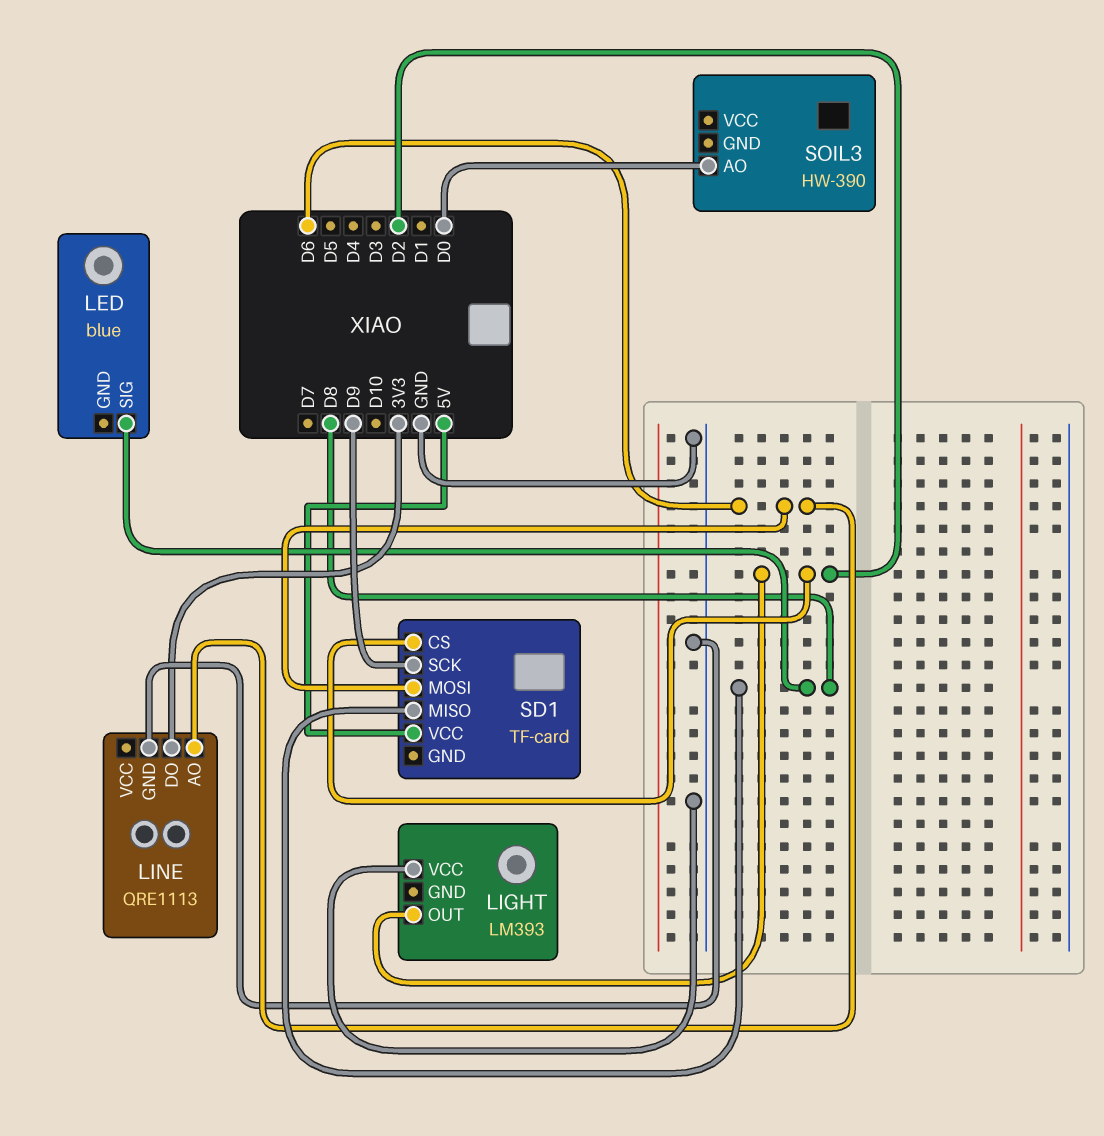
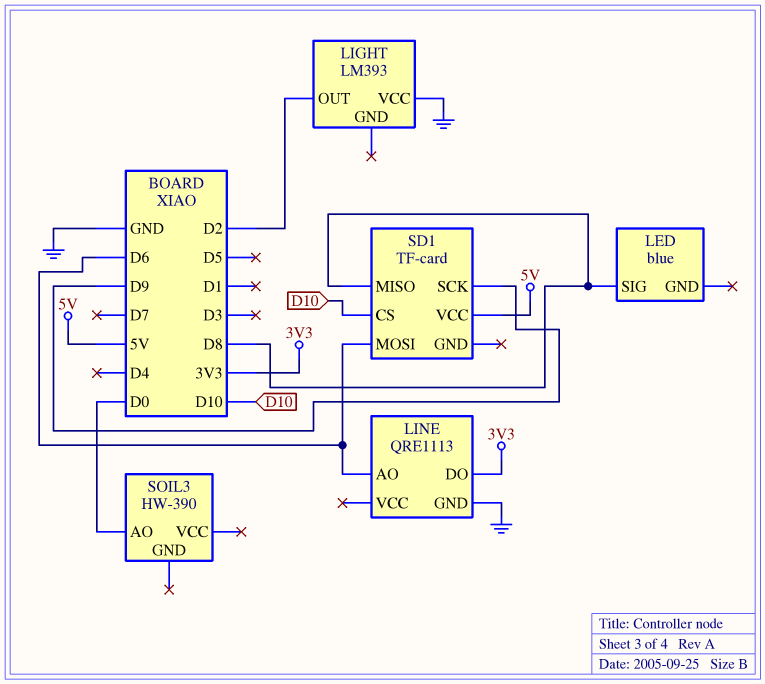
SD1 pin CS: D2 -> D10

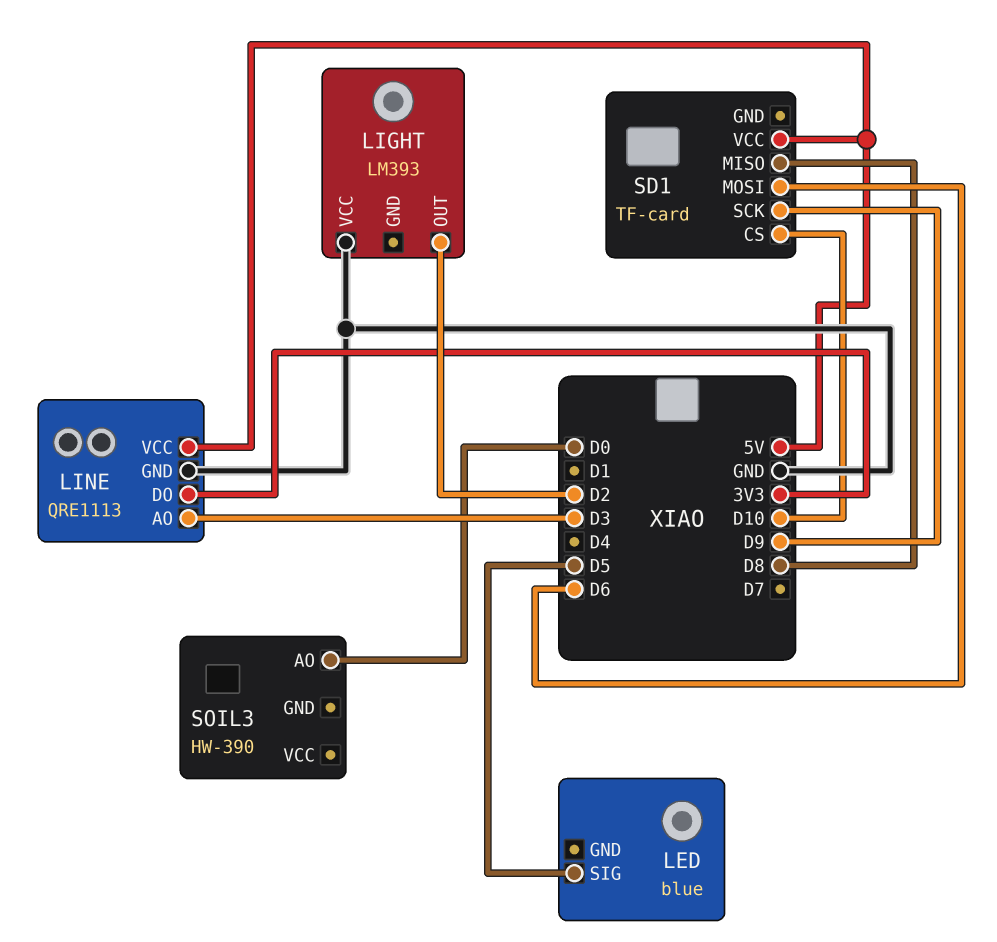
LED pin SIG: D8 -> D5
LINE pin AO: D6 -> D3
LINE pin VCC: none -> 5V

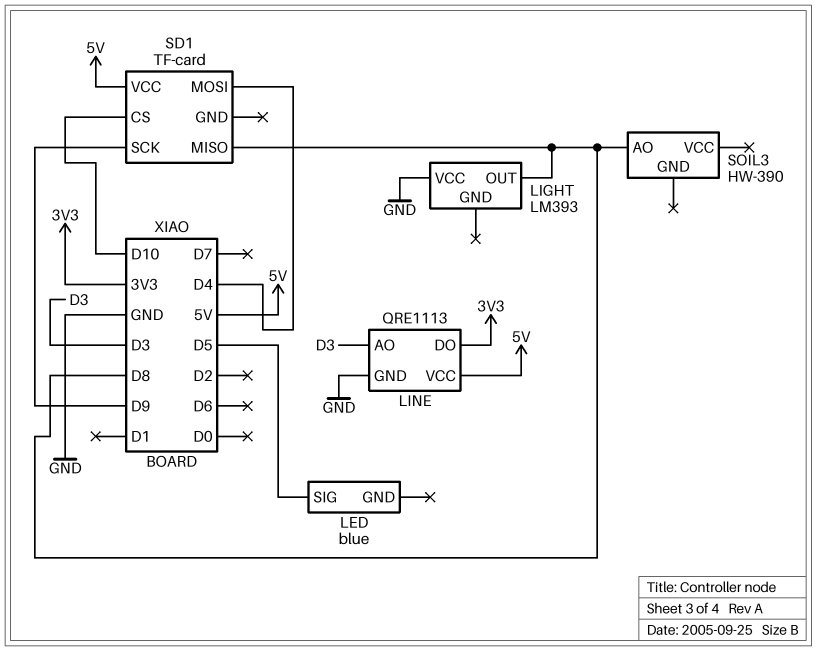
LIGHT pin OUT: D2 -> D8
SD1 pin MOSI: D6 -> D4
SOIL3 pin AO: D0 -> D8

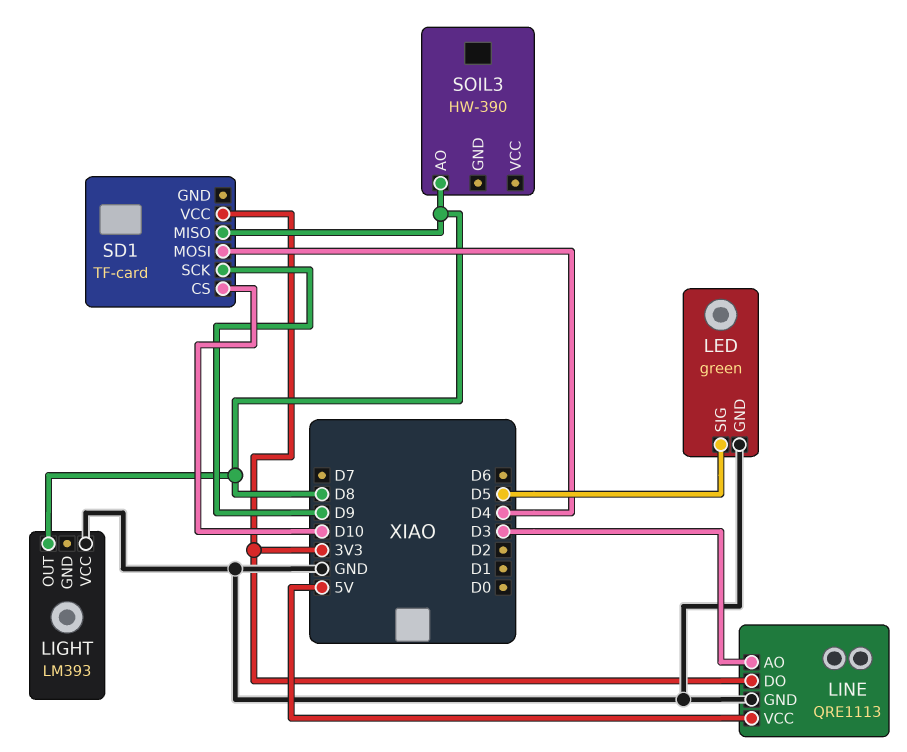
LED: blue -> green
LED pin GND: none -> GND
SD1 pin VCC: 5V -> 3V3

